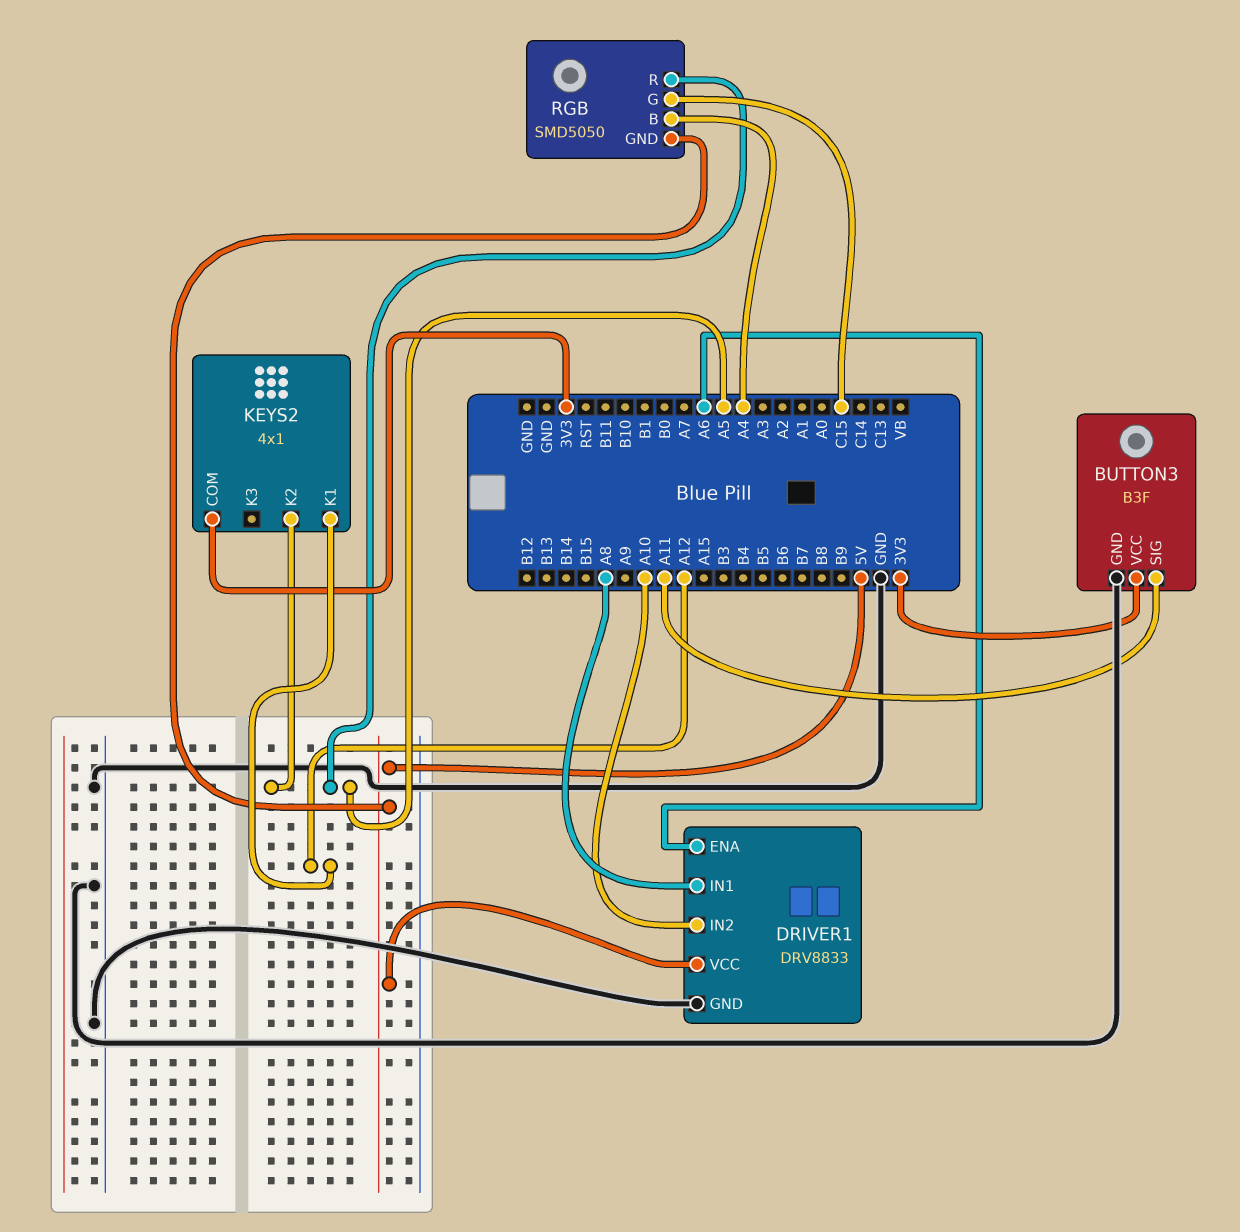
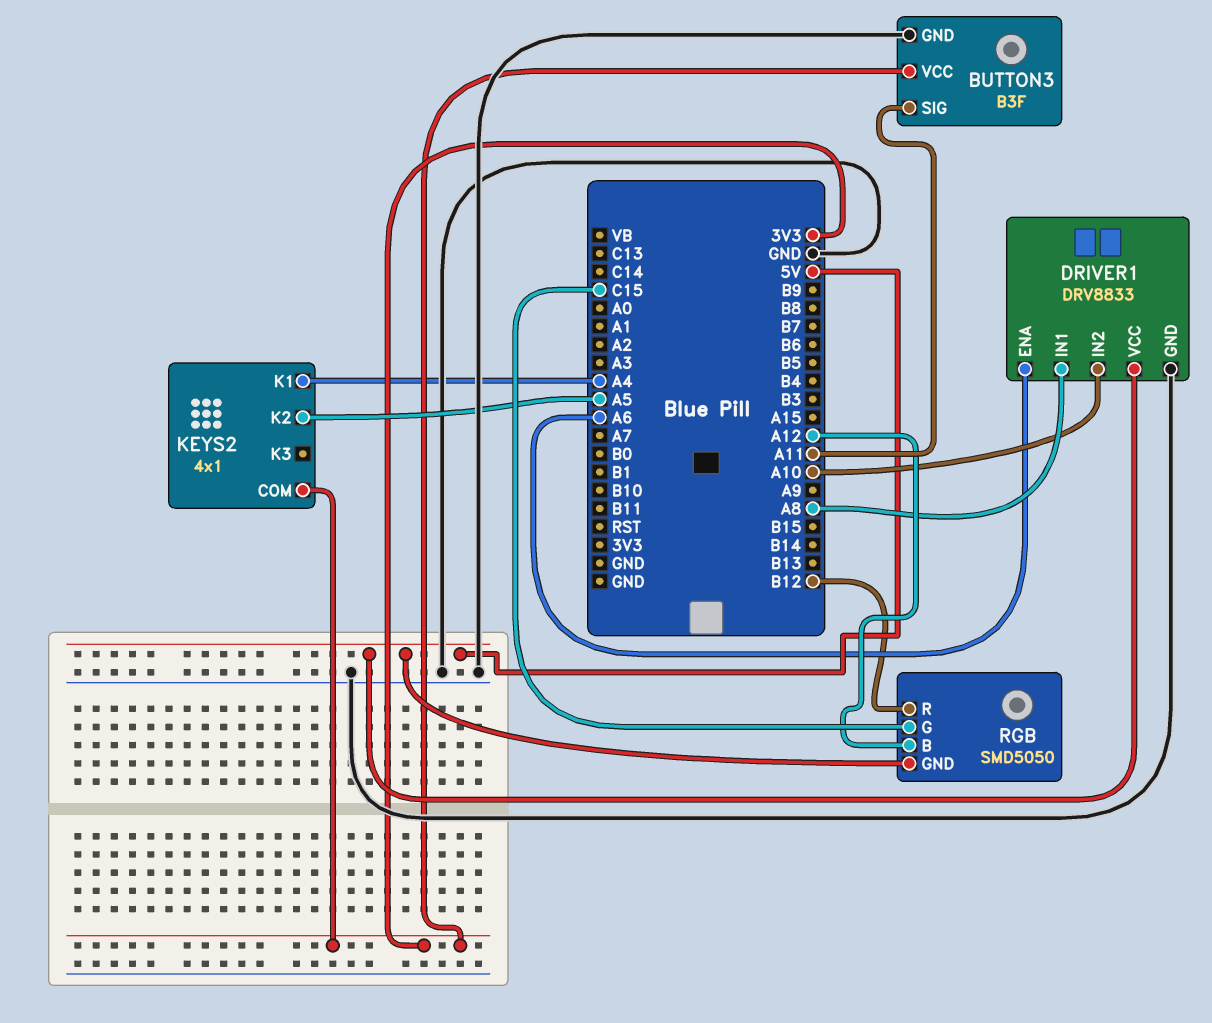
KEYS2 pin K1: A12 -> A4
RGB pin B: A4 -> A12
RGB pin R: A5 -> B12

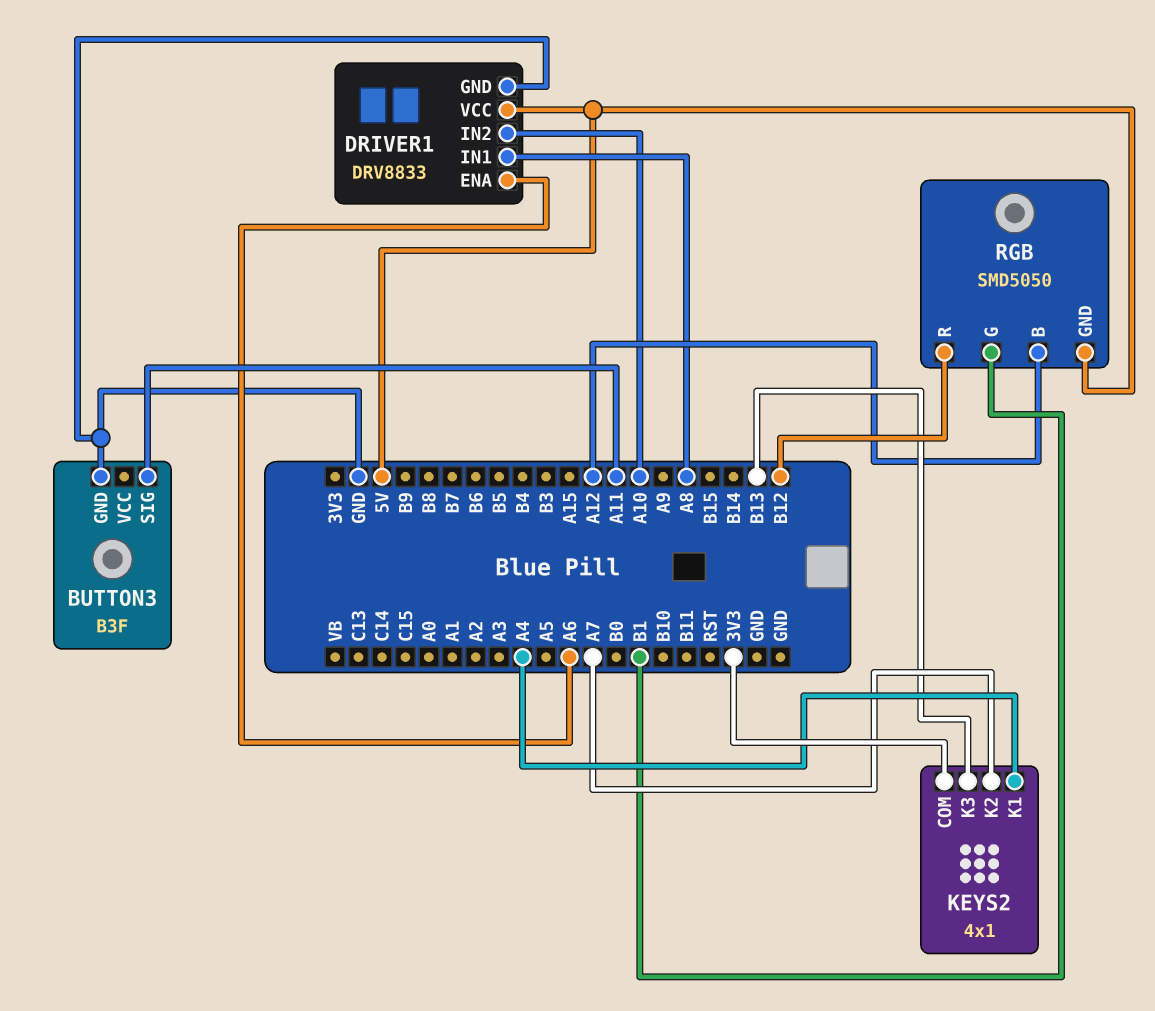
BUTTON3 pin VCC: 3V3 -> none
KEYS2 pin K2: A5 -> A7
KEYS2 pin K3: none -> B13
RGB pin G: C15 -> B1

